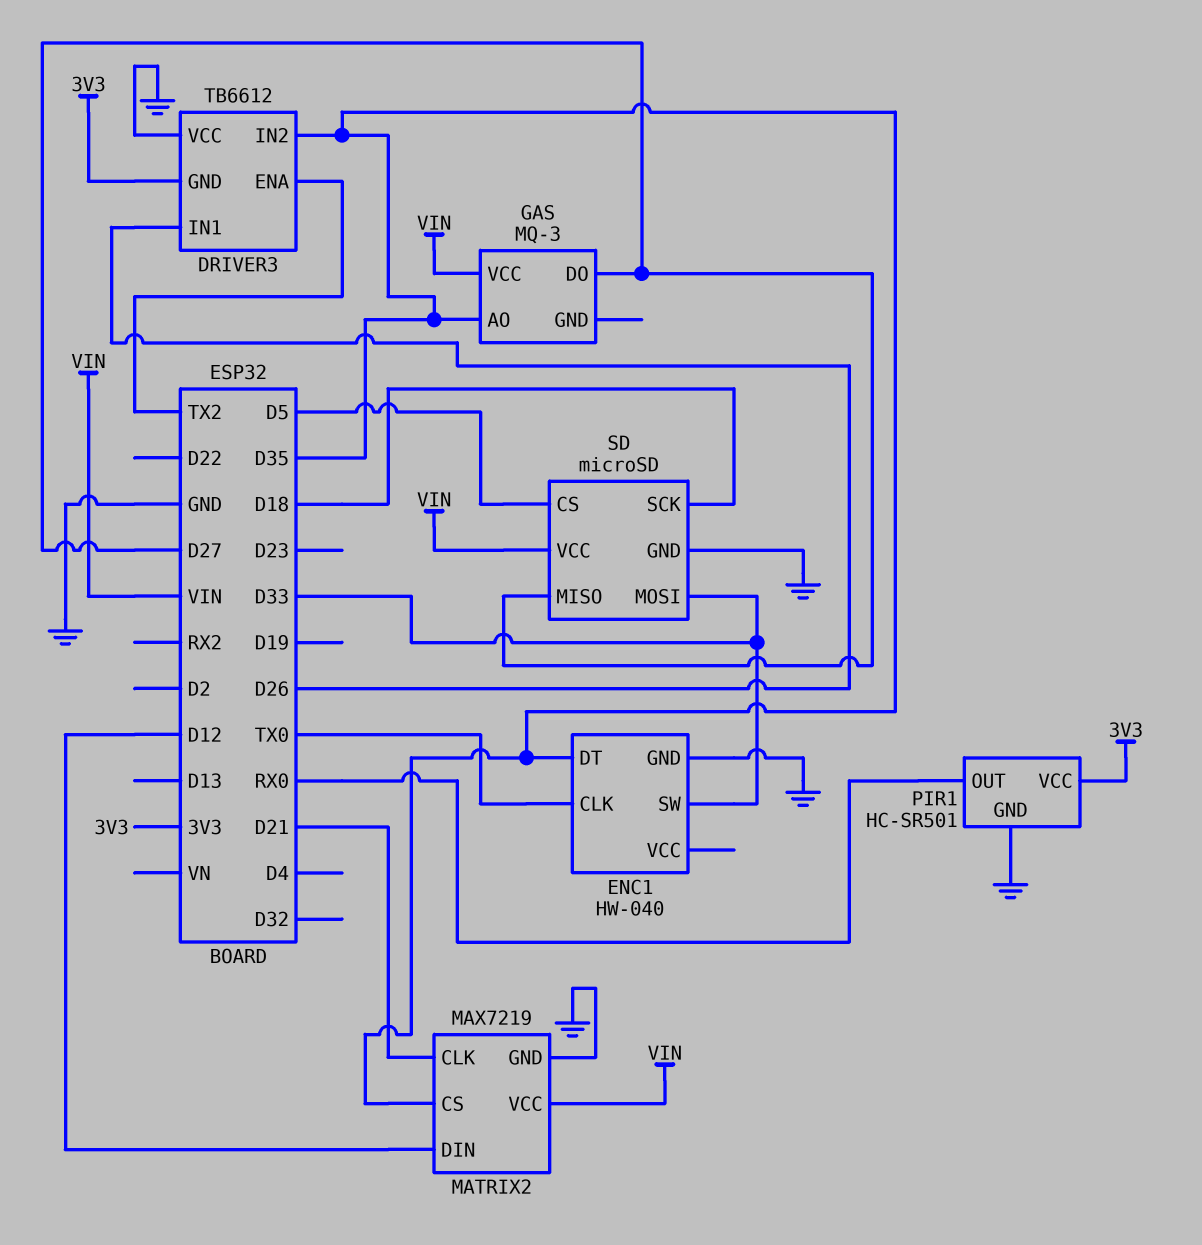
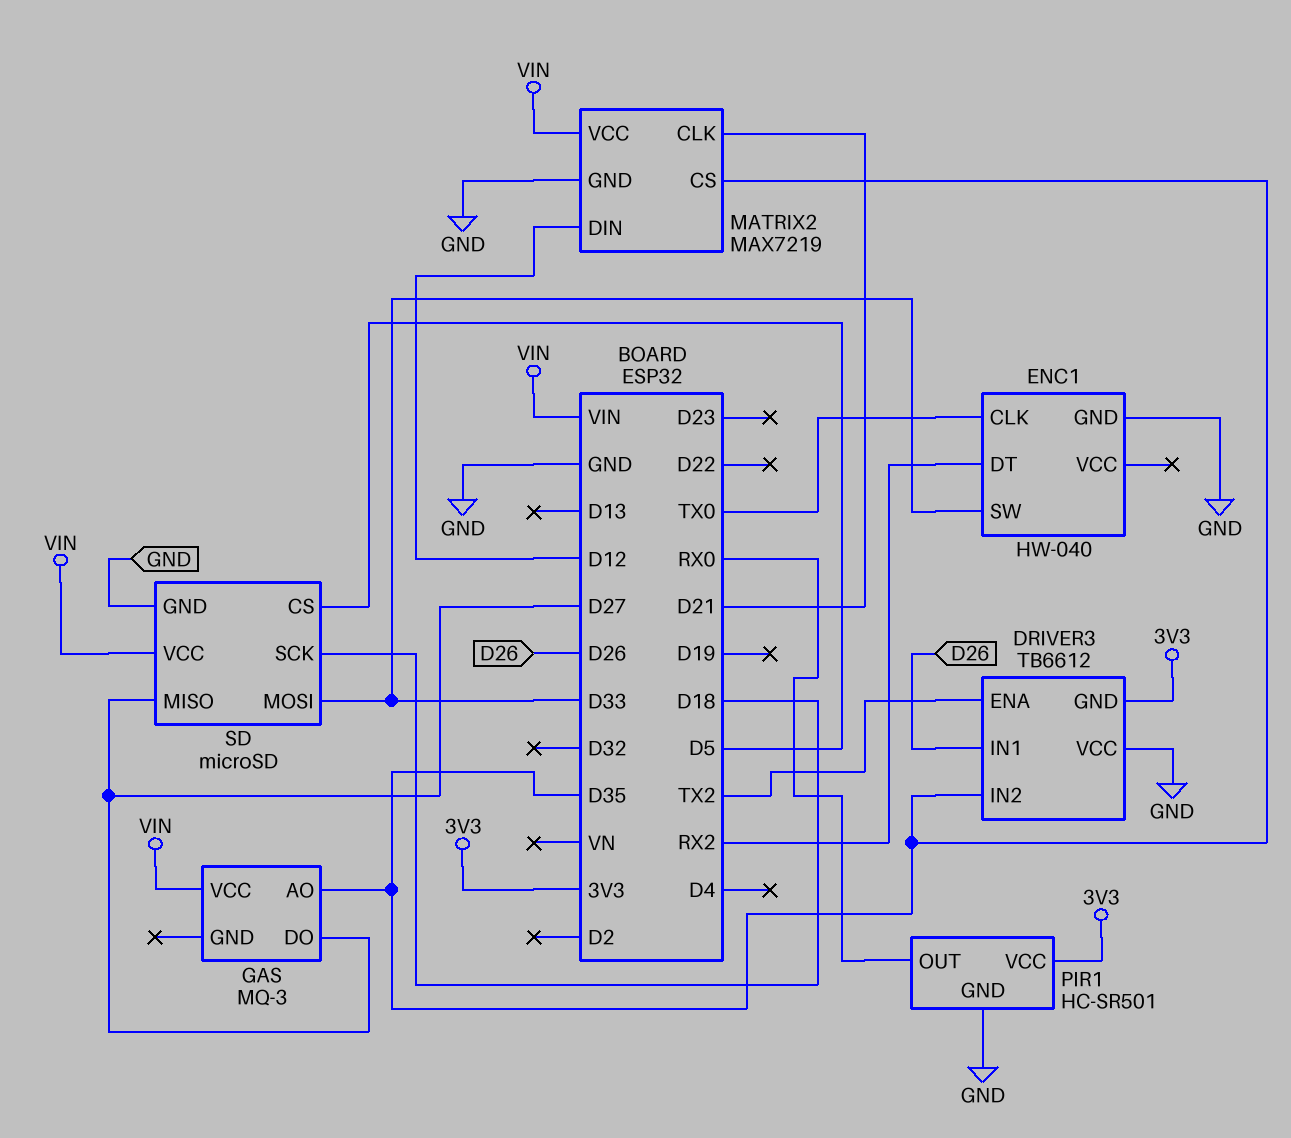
ENC1 pin DT: D35 -> RX2

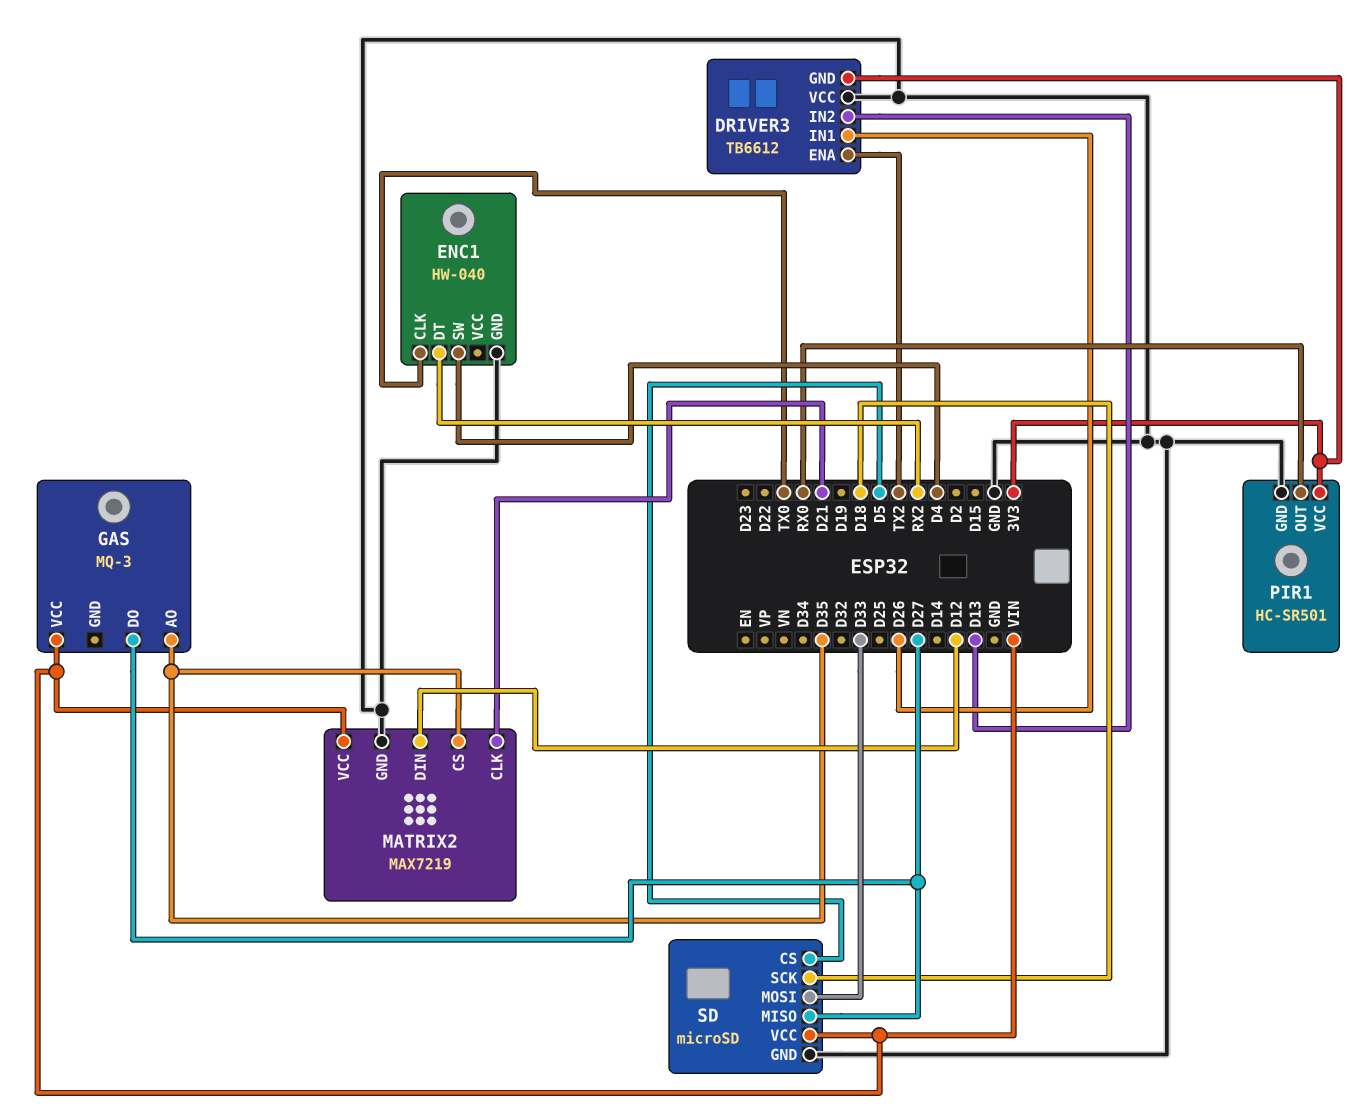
DRIVER3 pin IN2: D35 -> D13
ENC1 pin SW: D33 -> D4

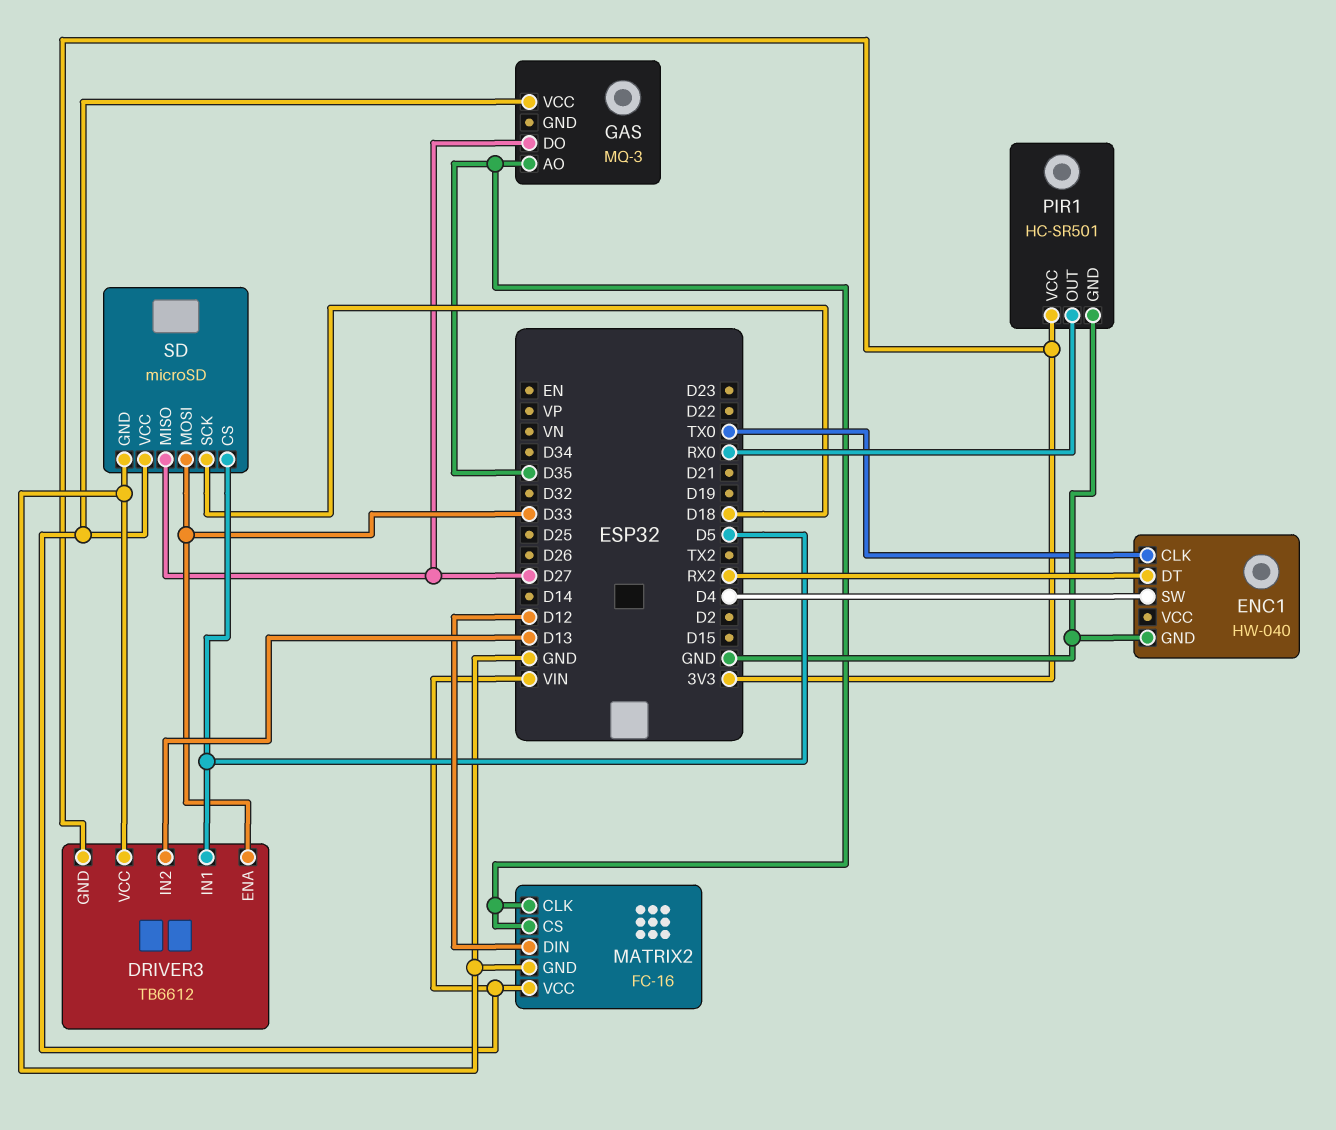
DRIVER3 pin ENA: TX2 -> D33
DRIVER3 pin IN1: D26 -> D5
MATRIX2: MAX7219 -> FC-16
MATRIX2 pin CLK: D21 -> D35

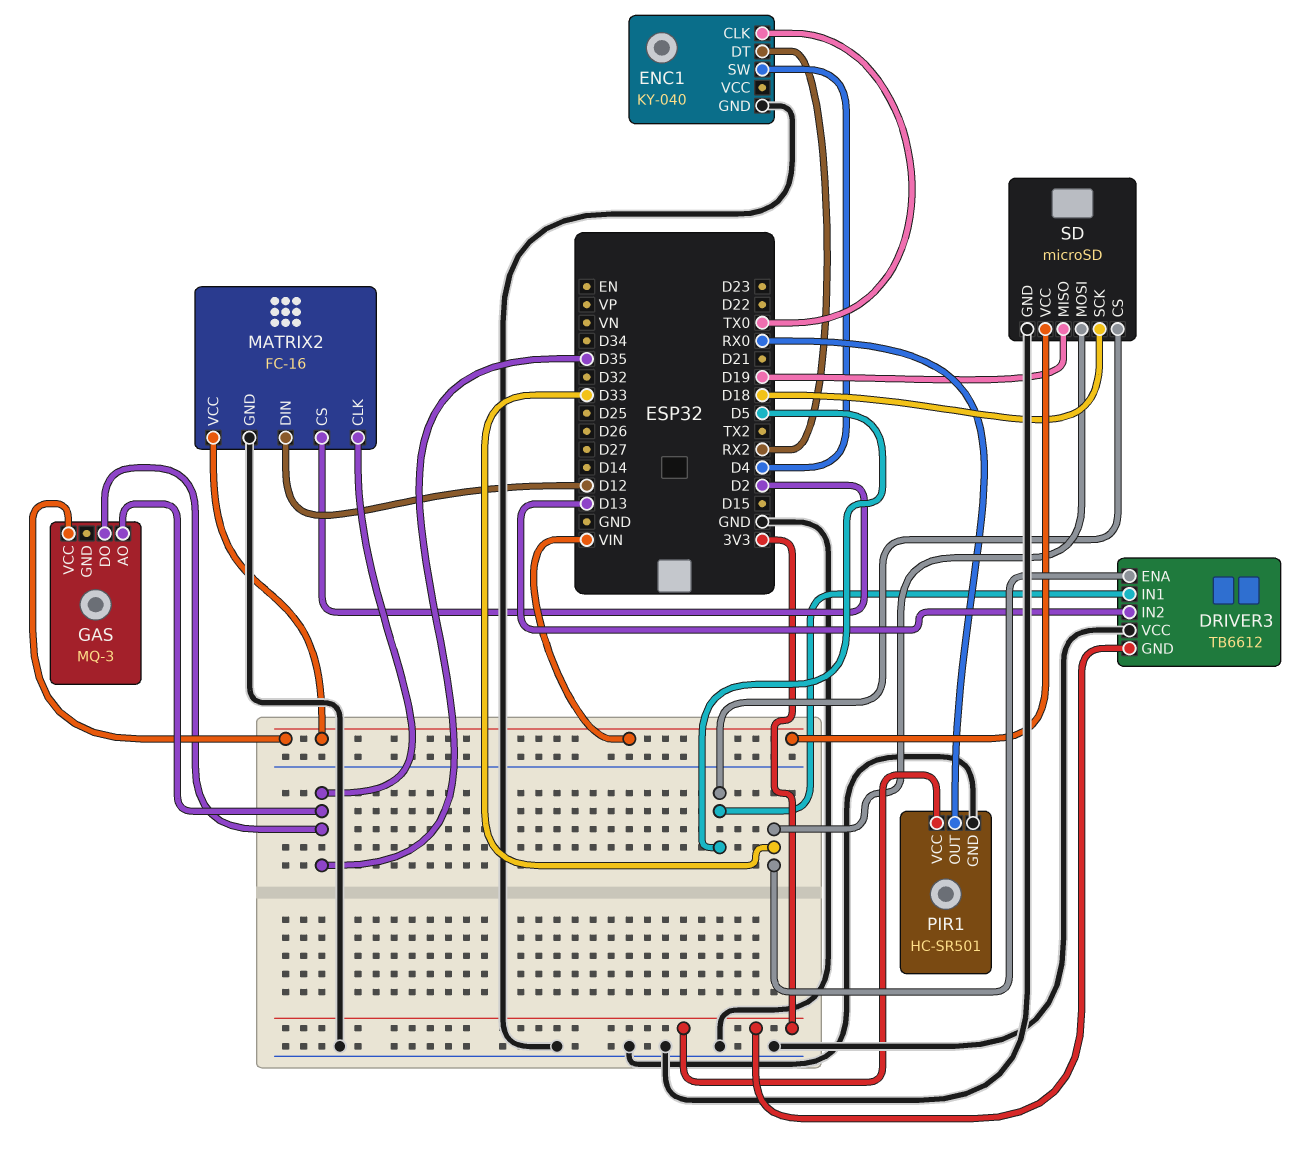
ENC1: HW-040 -> KY-040
GAS pin DO: D27 -> D35
MATRIX2 pin CS: D35 -> D2
SD pin MISO: D27 -> D19

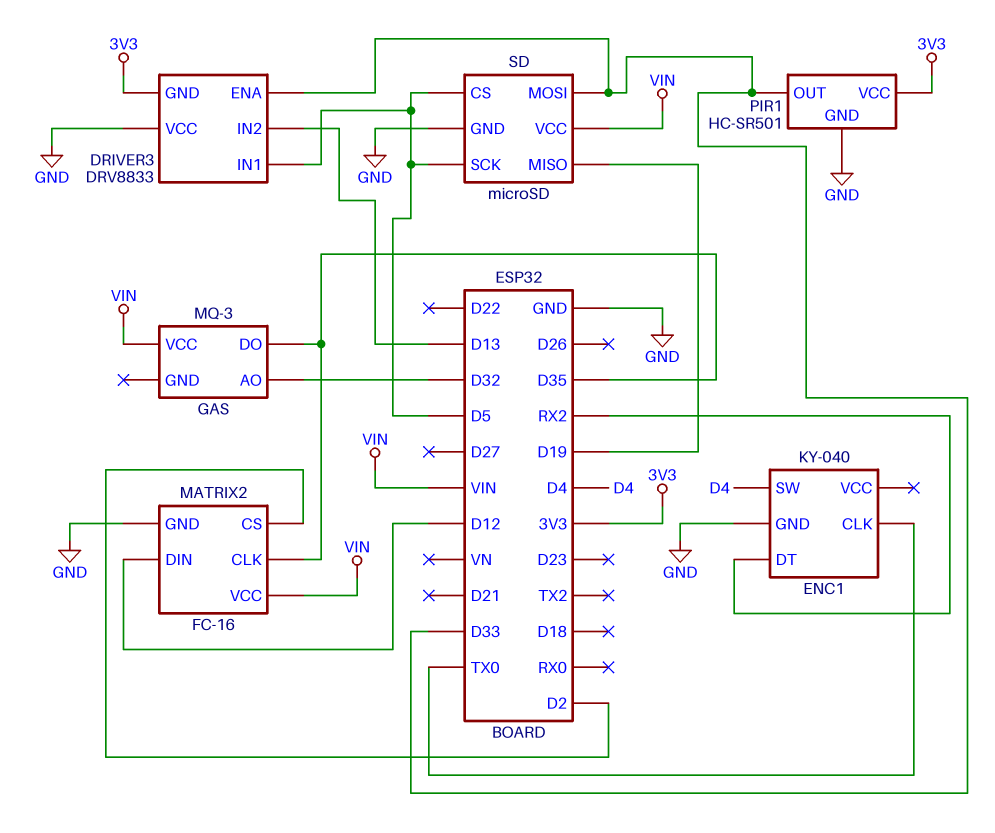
DRIVER3: TB6612 -> DRV8833
GAS pin AO: D35 -> D32
PIR1 pin OUT: RX0 -> D33
SD pin SCK: D18 -> D5

